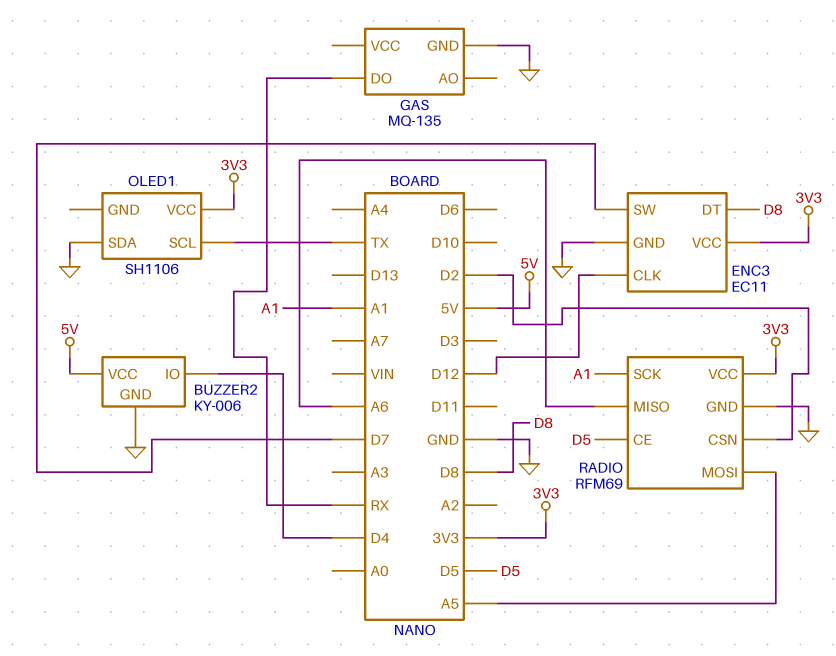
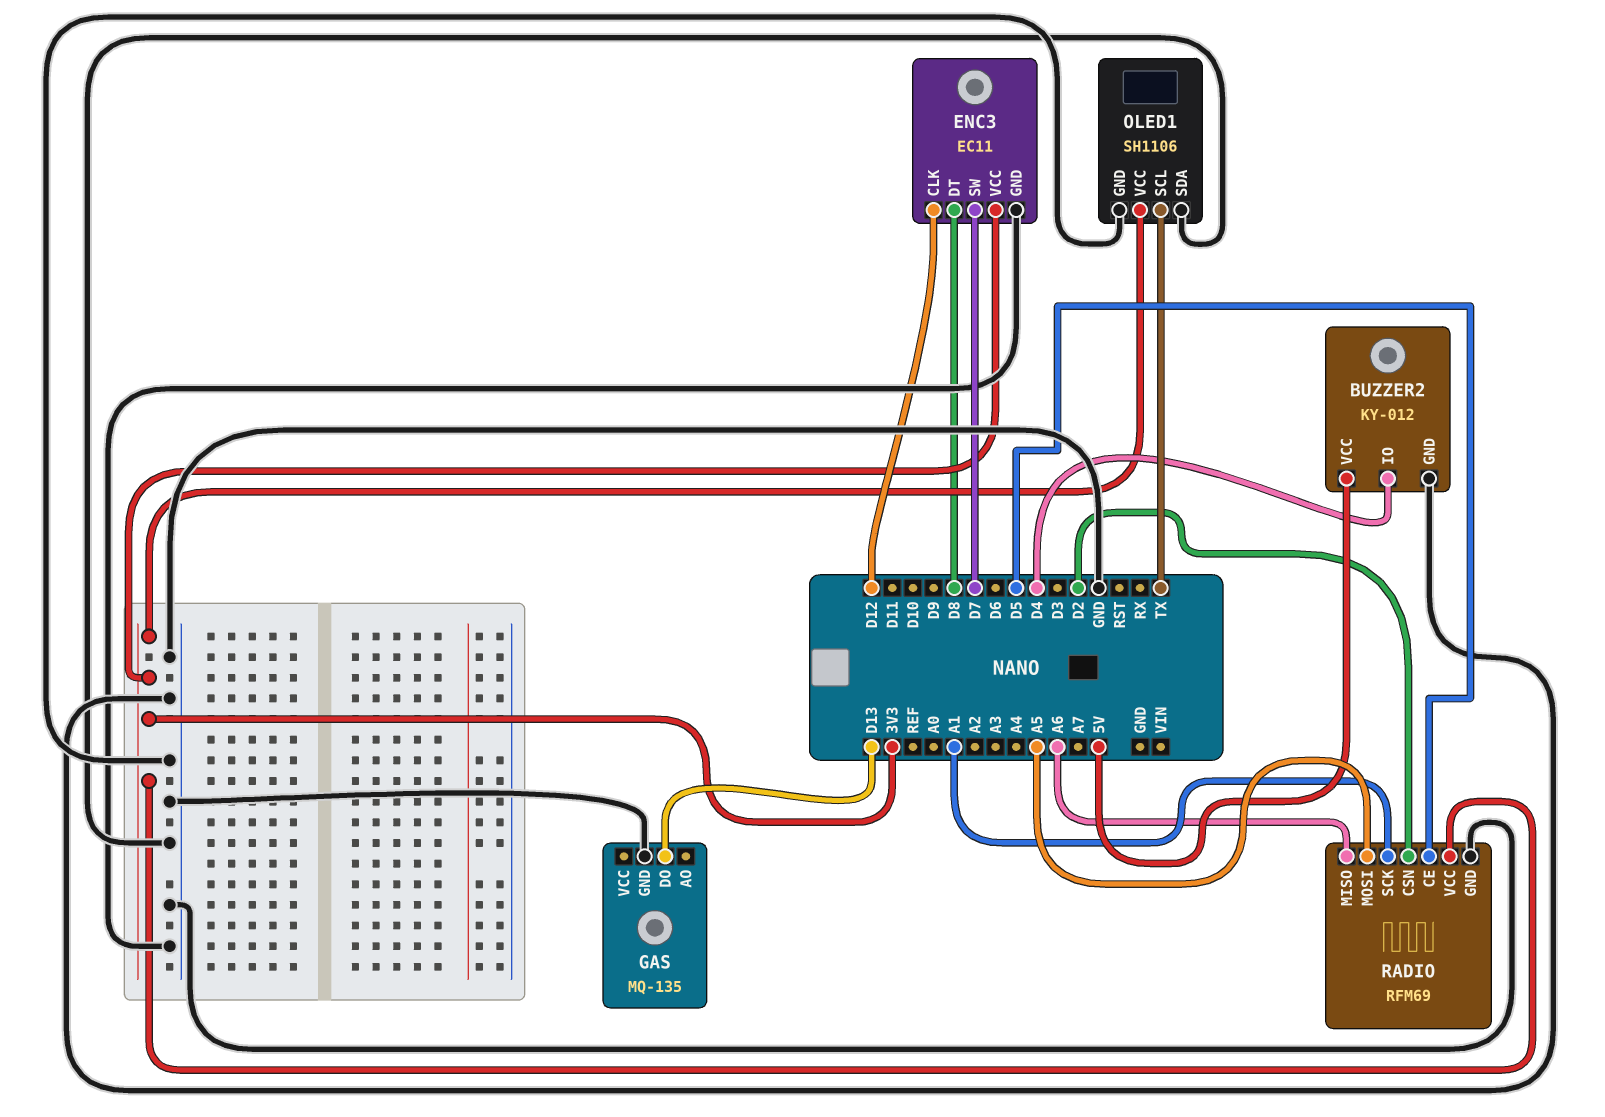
BUZZER2: KY-006 -> KY-012
GAS pin DO: RX -> D13
OLED1 pin GND: none -> GND

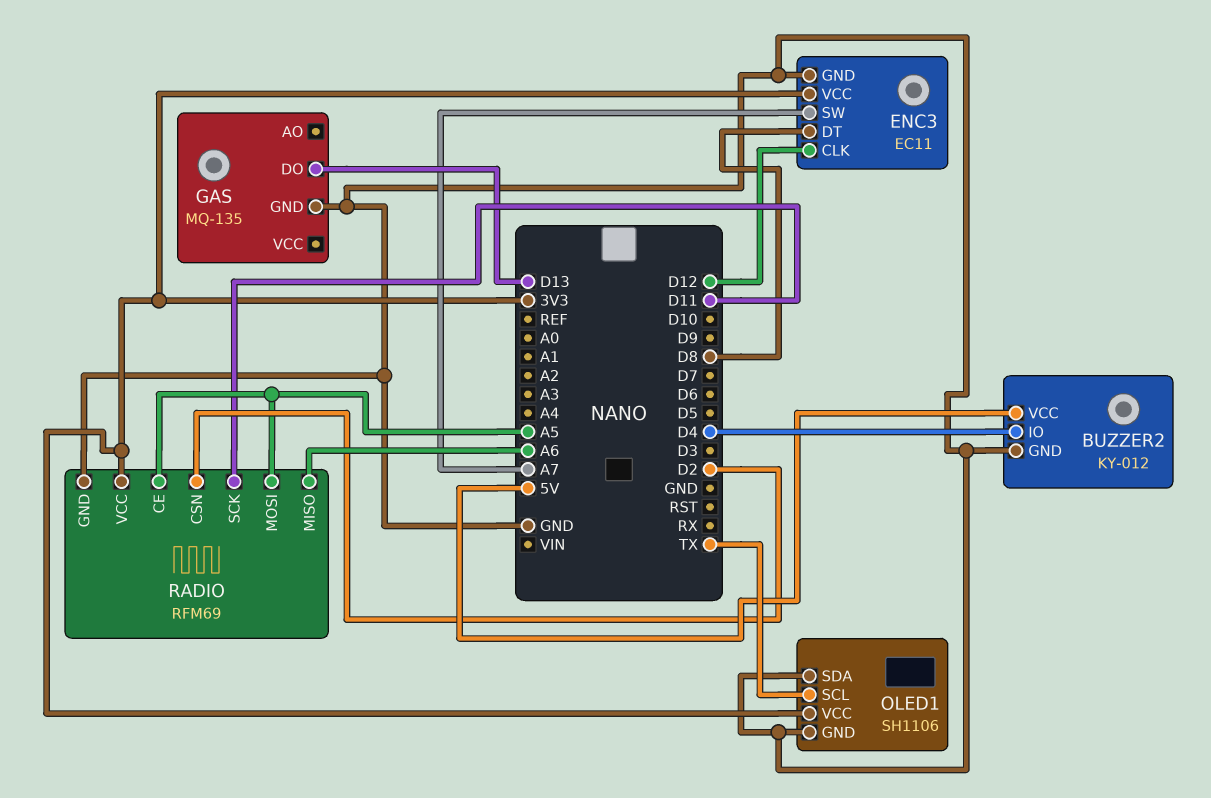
ENC3 pin SW: D7 -> A7
RADIO pin CE: D5 -> A5
RADIO pin SCK: A1 -> D11

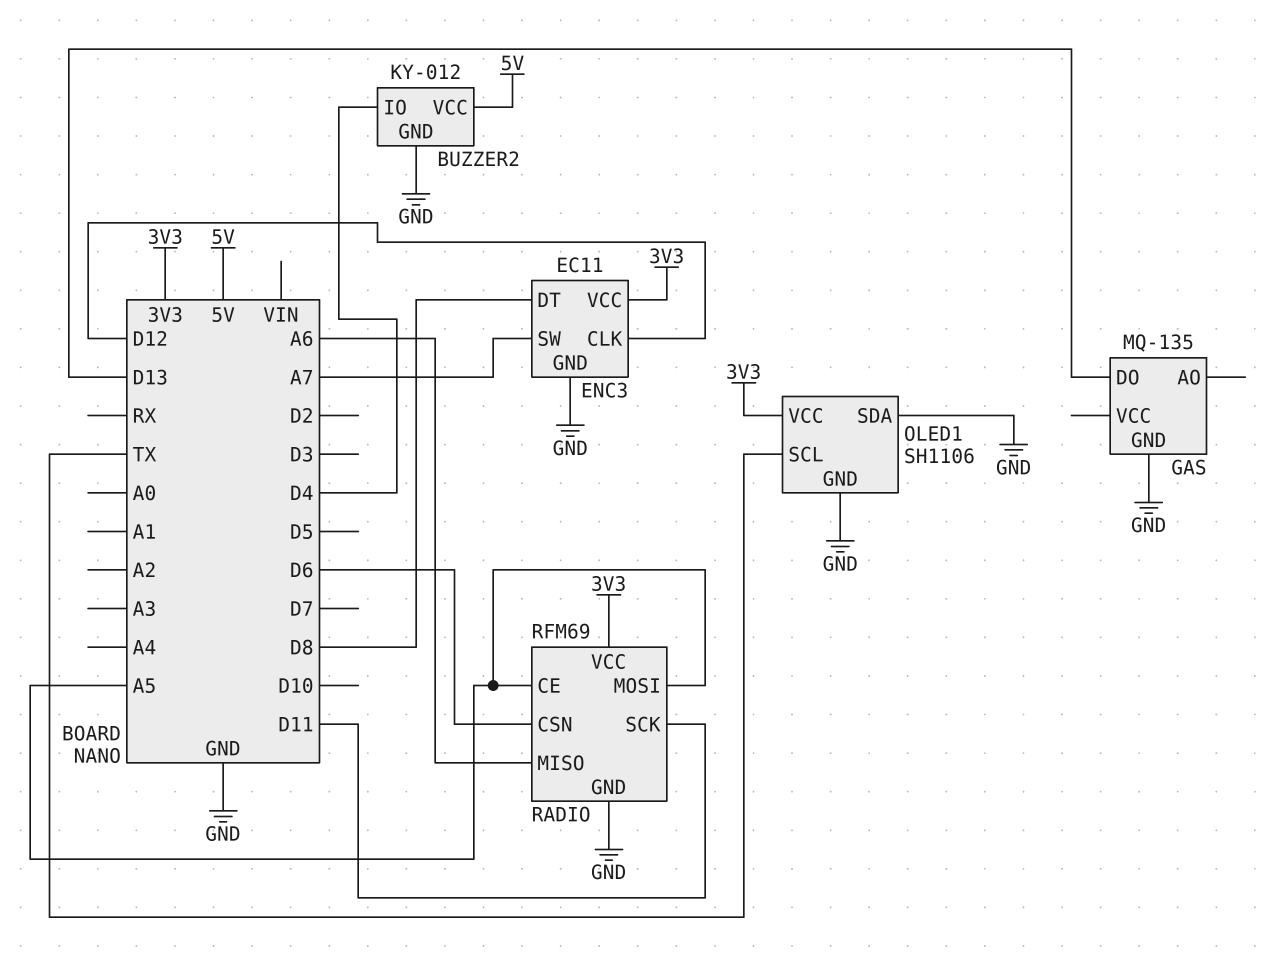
RADIO pin CSN: D2 -> D6

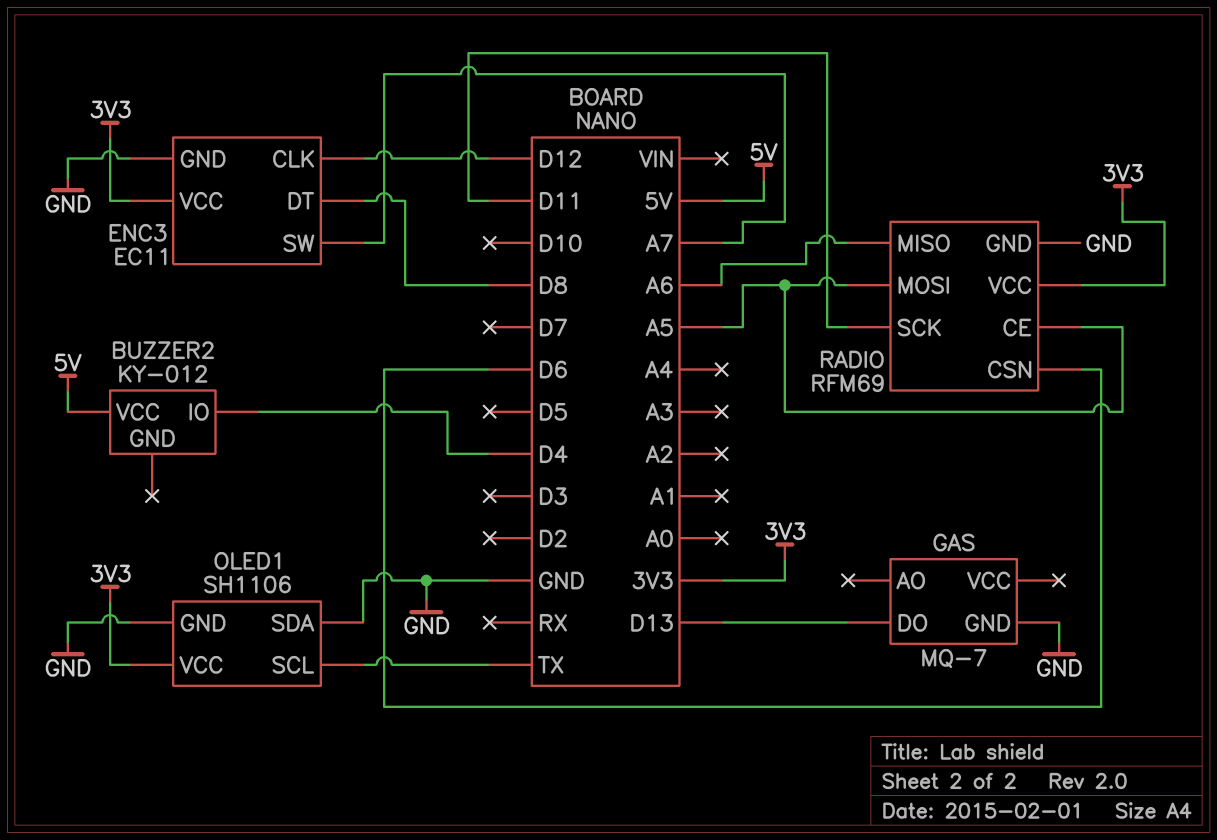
BUZZER2 pin GND: GND -> none
GAS: MQ-135 -> MQ-7

